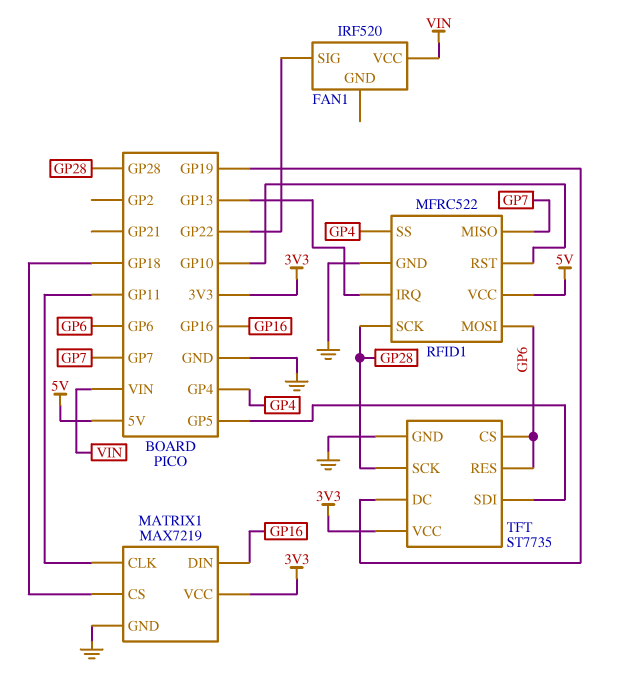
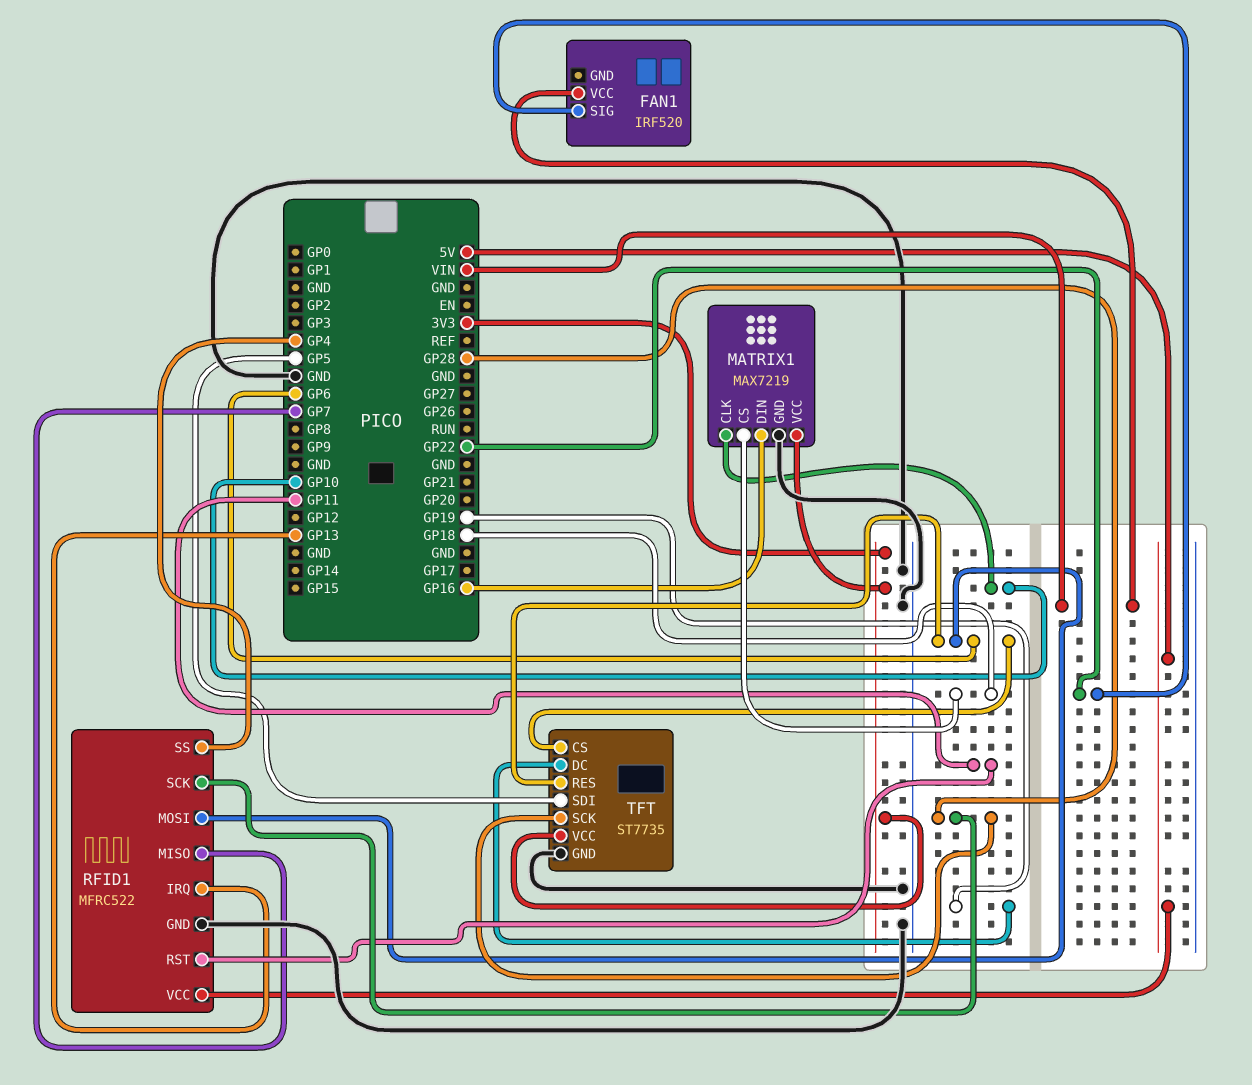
MATRIX1 pin CLK: GP11 -> GP10
RFID1 pin RST: GP10 -> GP11

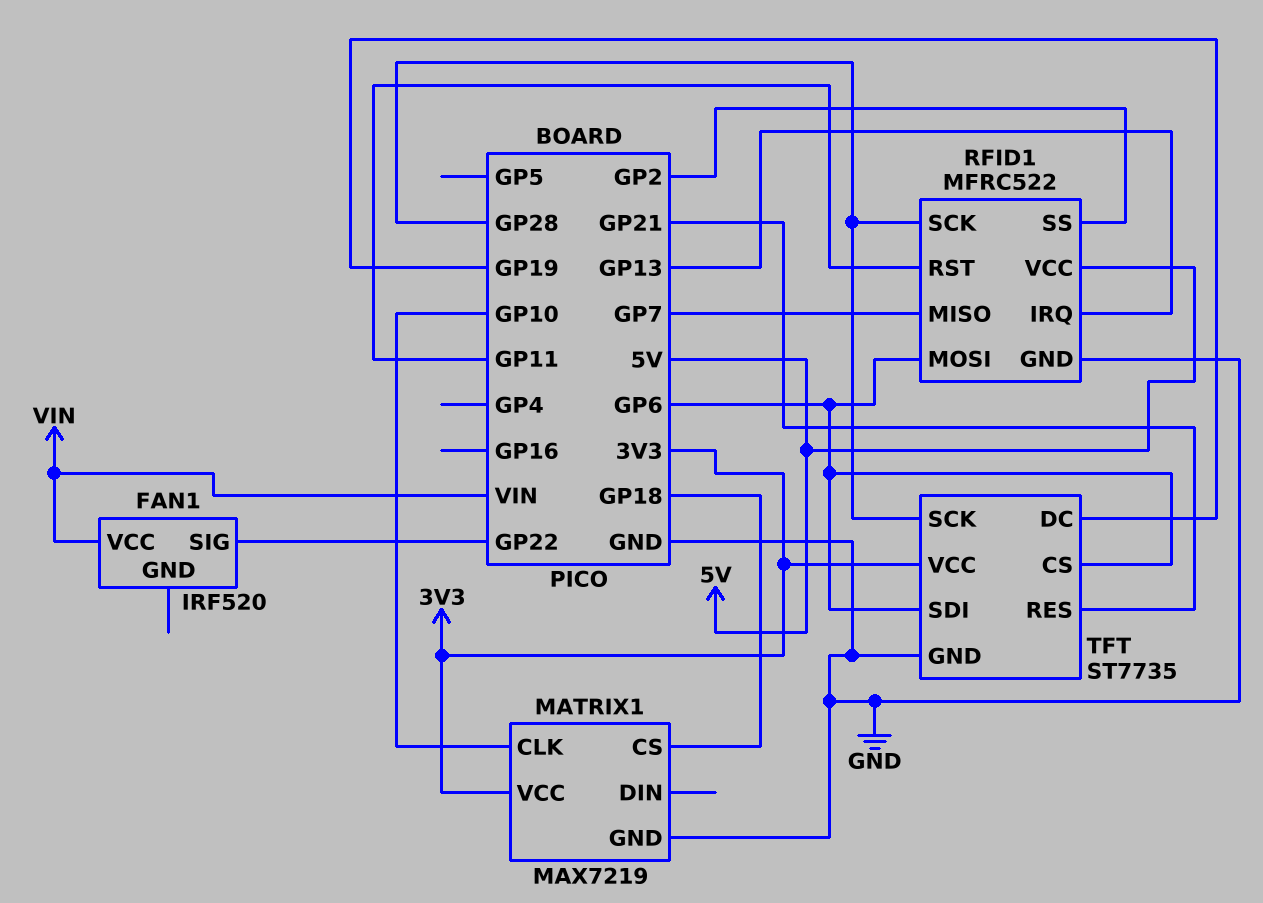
MATRIX1 pin DIN: GP16 -> none
RFID1 pin SS: GP4 -> GP2
TFT pin RES: GP6 -> GP21
TFT pin SDI: GP5 -> GP6

